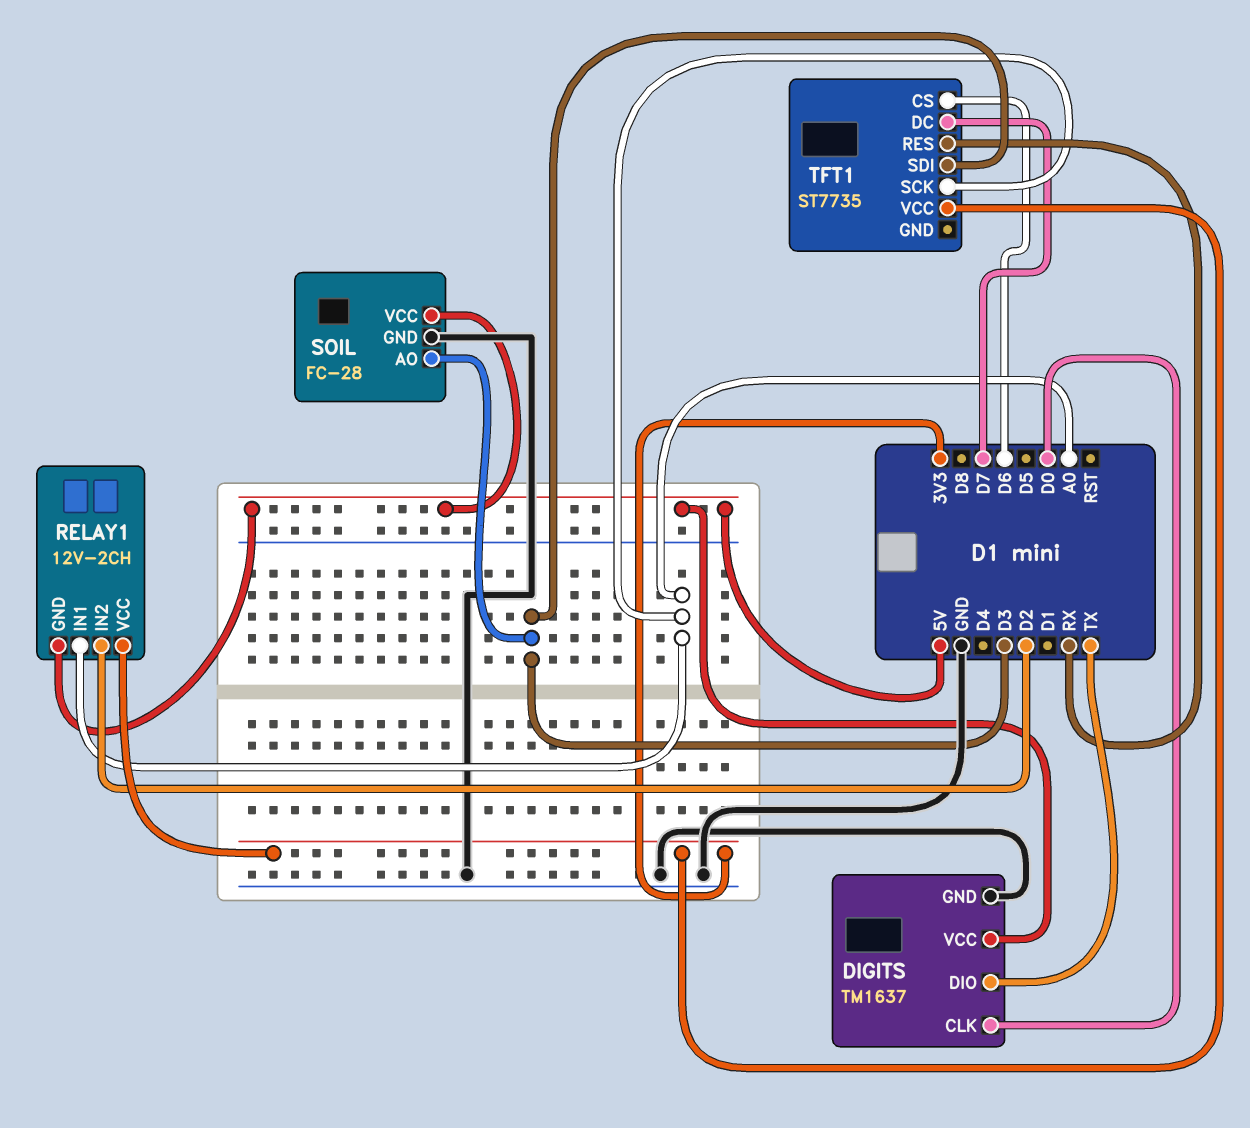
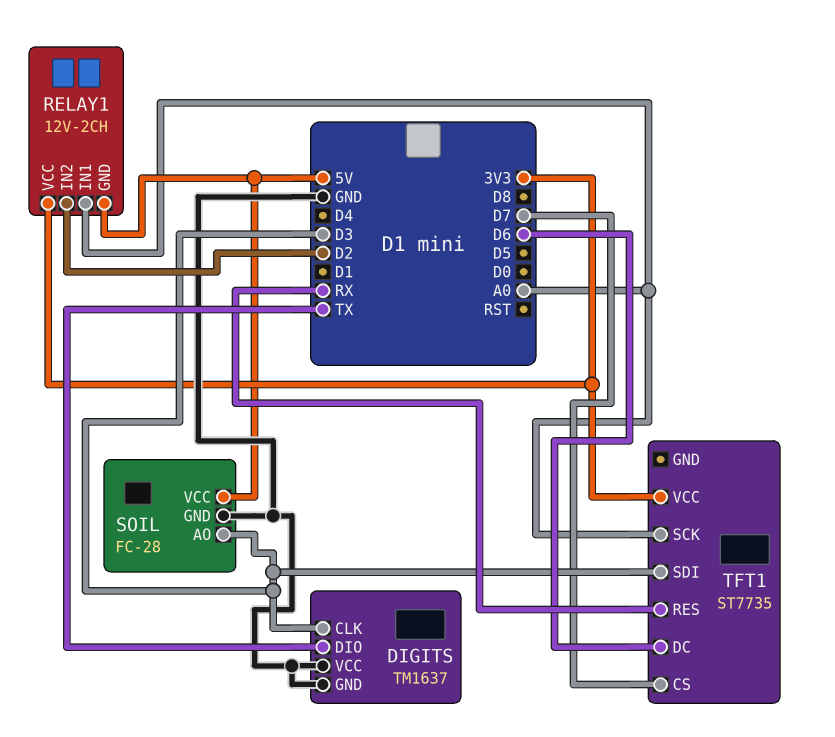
DIGITS pin CLK: D0 -> D3
DIGITS pin VCC: 5V -> GND
TFT1 pin CS: D6 -> D7
TFT1 pin DC: D7 -> D6

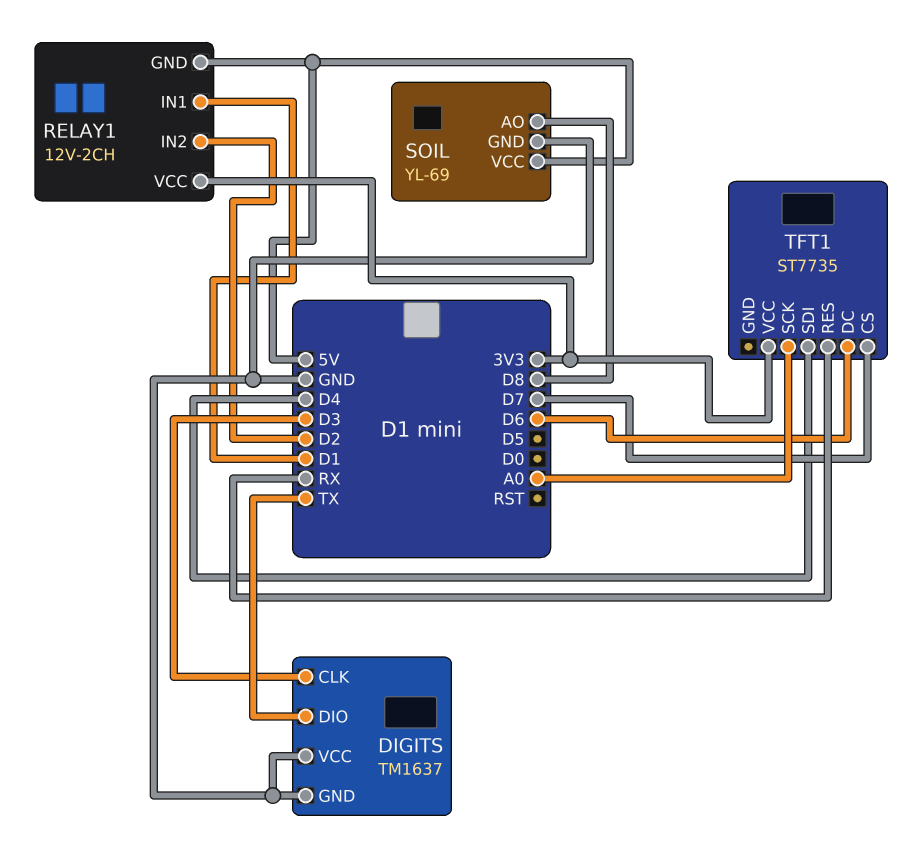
RELAY1 pin IN1: A0 -> D1
SOIL: FC-28 -> YL-69
SOIL pin AO: D3 -> D8
TFT1 pin SDI: D3 -> D4

